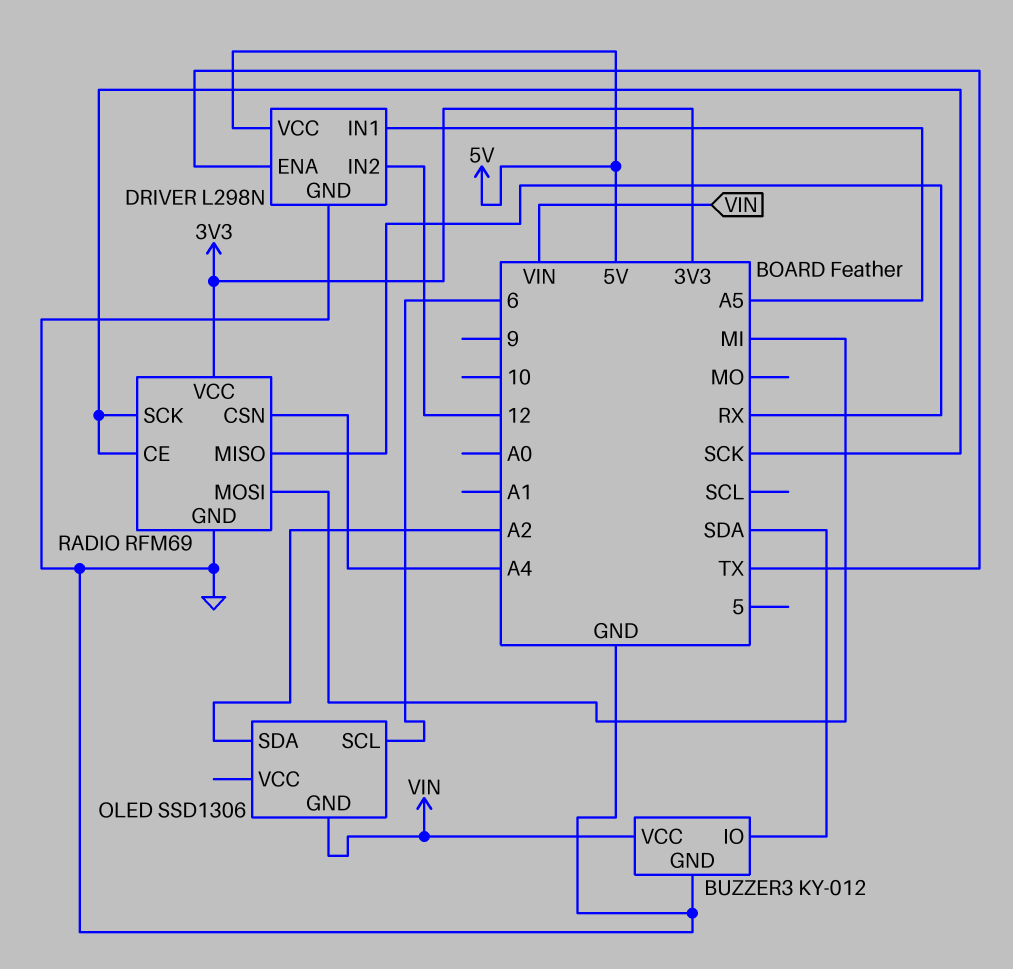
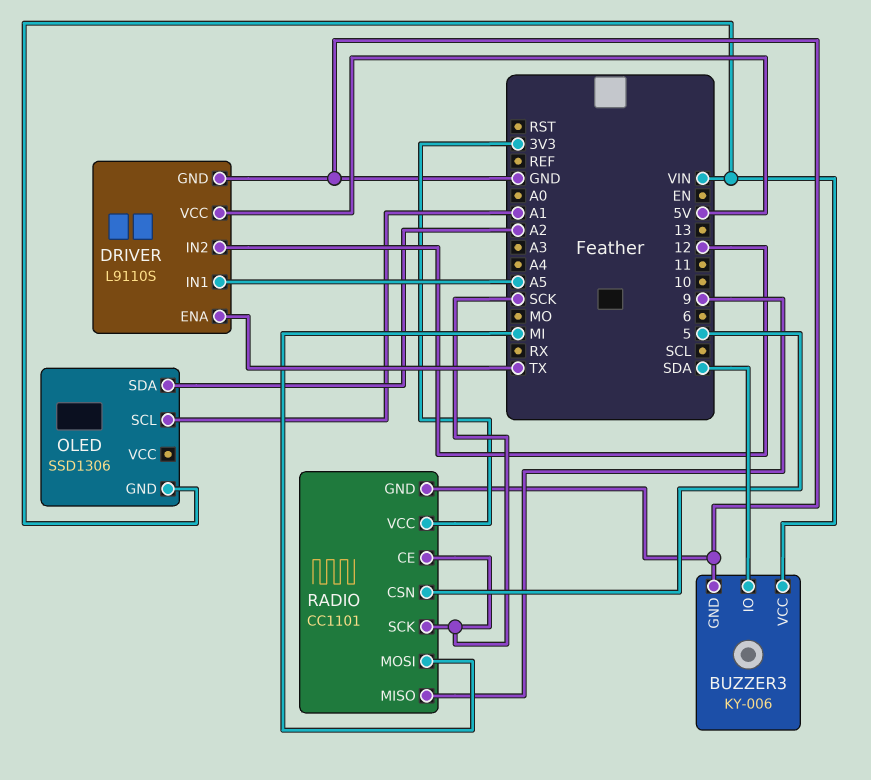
BUZZER3: KY-012 -> KY-006
DRIVER: L298N -> L9110S
OLED pin SCL: 6 -> A1
RADIO: RFM69 -> CC1101
RADIO pin CSN: A4 -> 5
RADIO pin MISO: RX -> 9

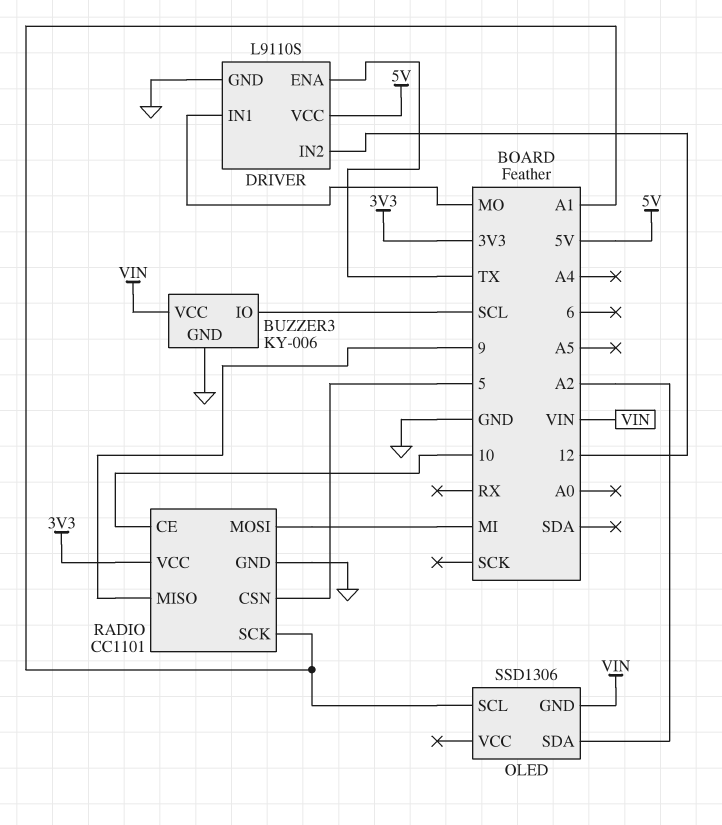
BUZZER3 pin IO: SDA -> SCL
DRIVER pin IN1: A5 -> MO
RADIO pin CE: SCK -> 10
RADIO pin SCK: SCK -> A1

